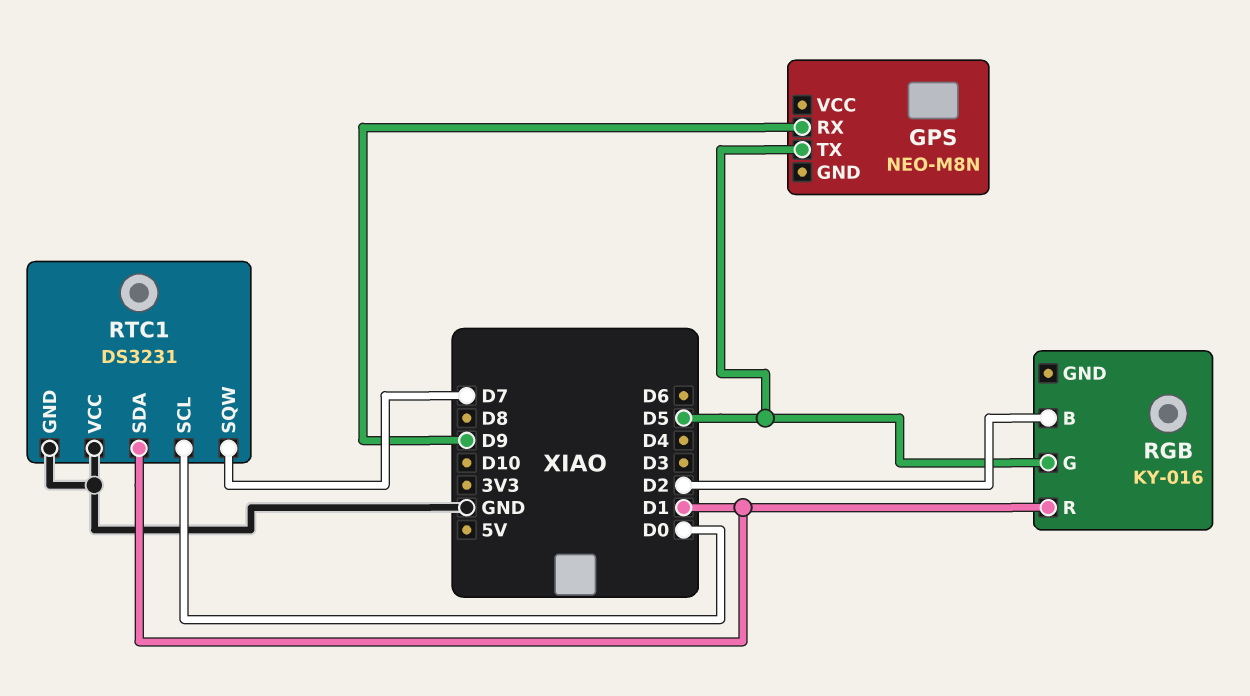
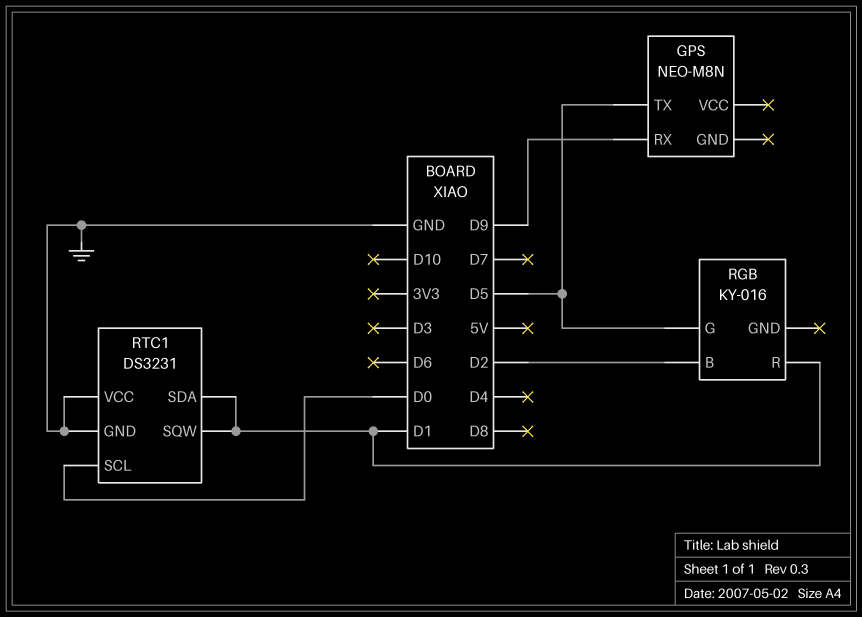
RTC1 pin SQW: D7 -> D1

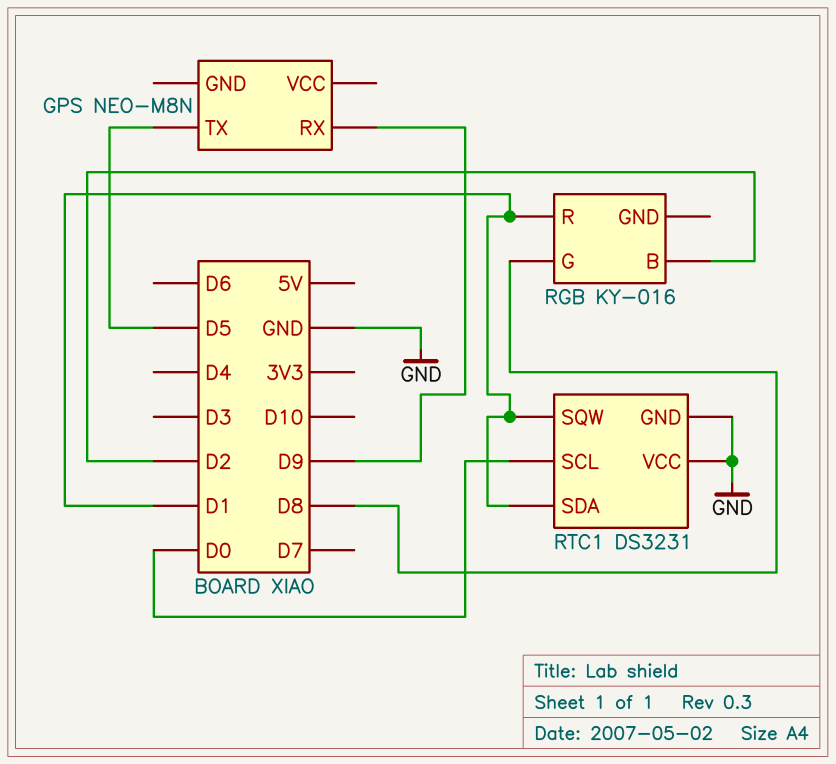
RGB pin G: D5 -> D8

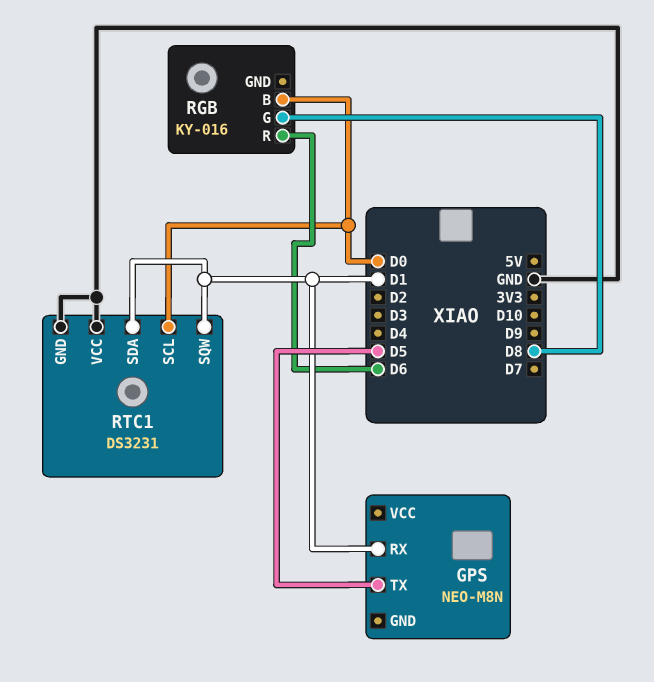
GPS pin RX: D9 -> D1
RGB pin B: D2 -> D0
RGB pin R: D1 -> D6

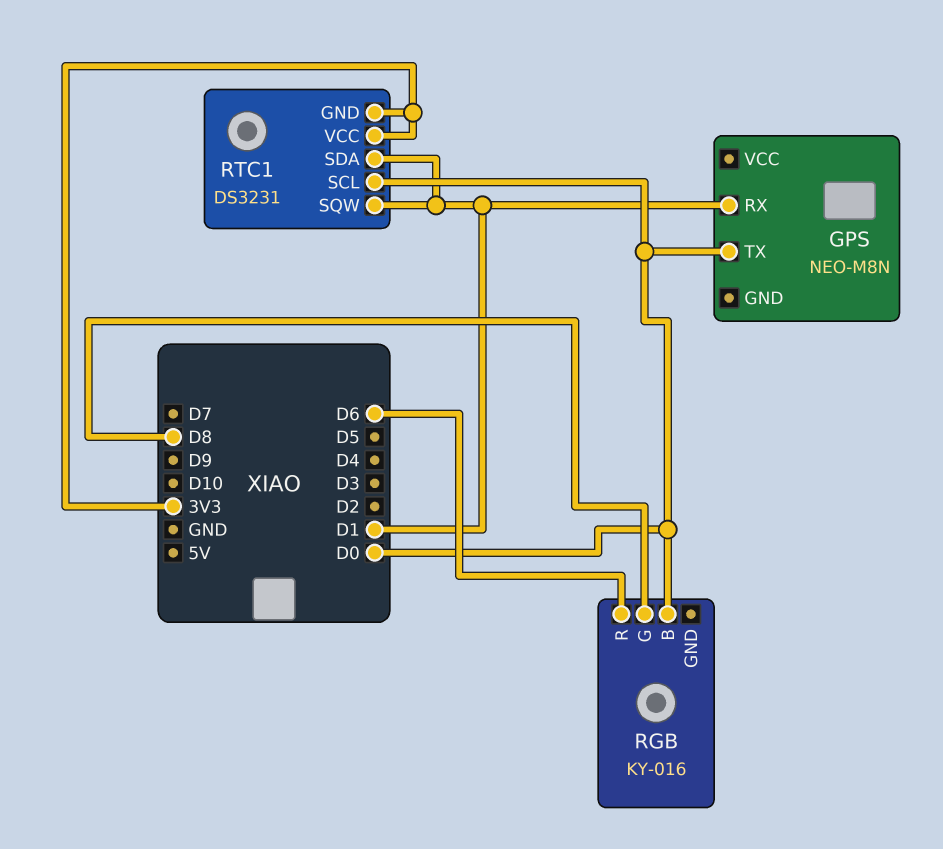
GPS pin TX: D5 -> D0
RTC1 pin GND: GND -> 3V3
RTC1 pin VCC: GND -> 3V3

